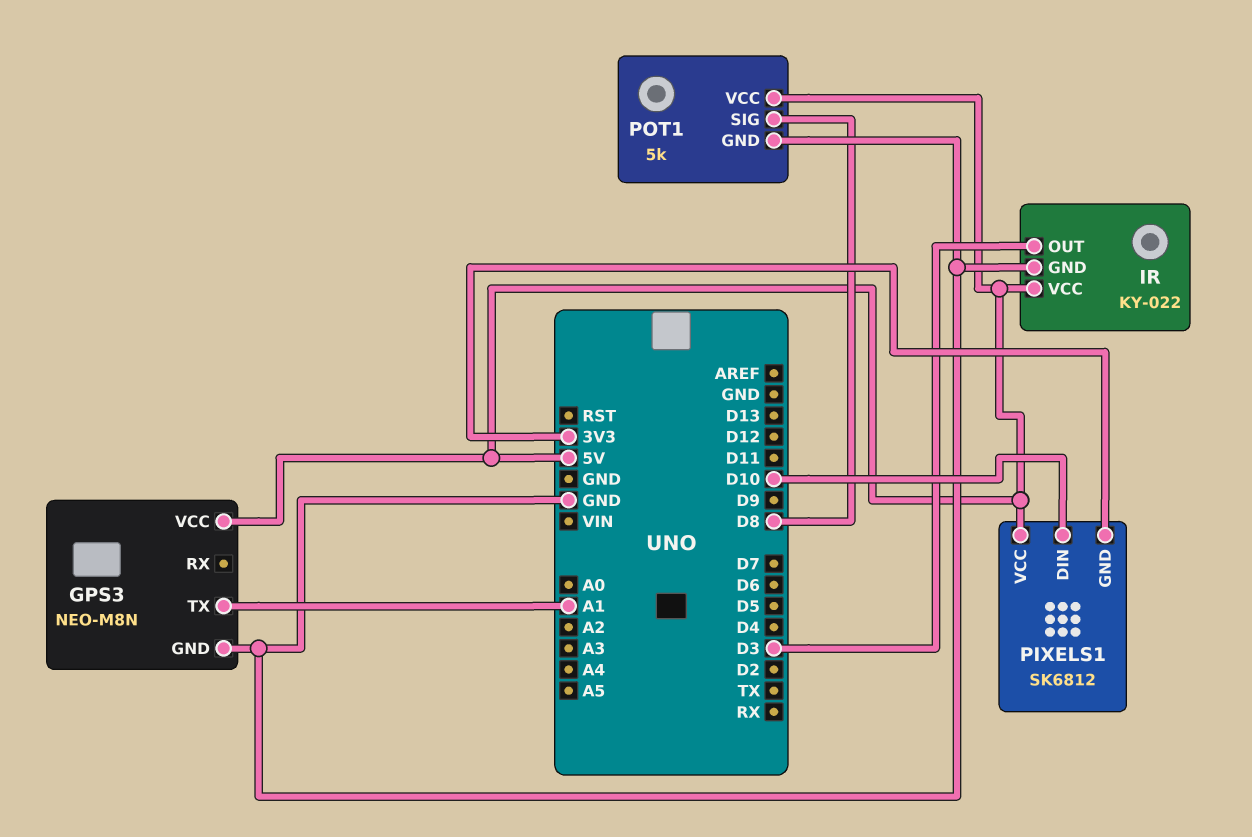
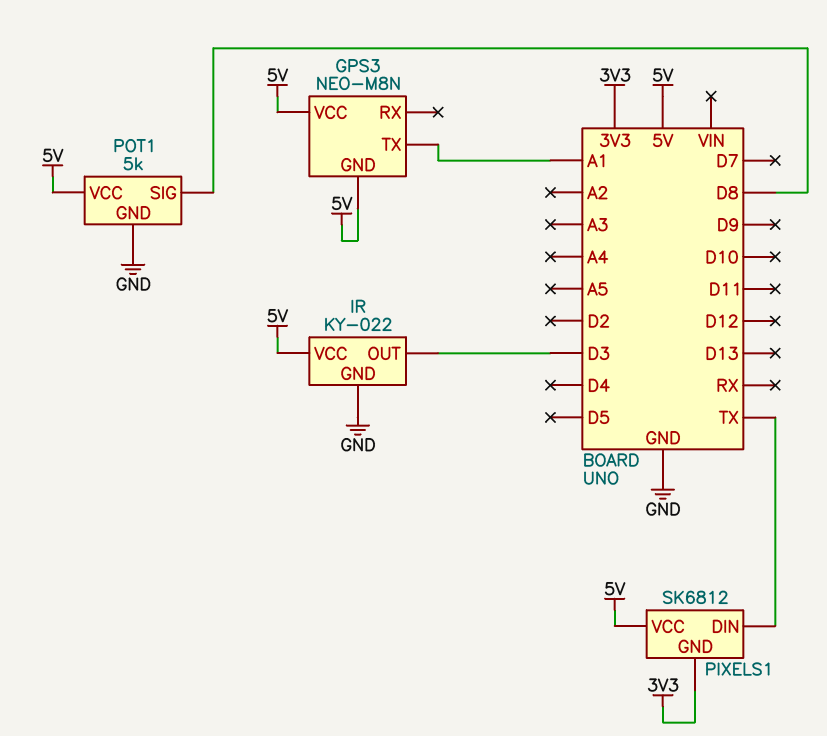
GPS3 pin GND: GND -> 5V
PIXELS1 pin DIN: D10 -> TX

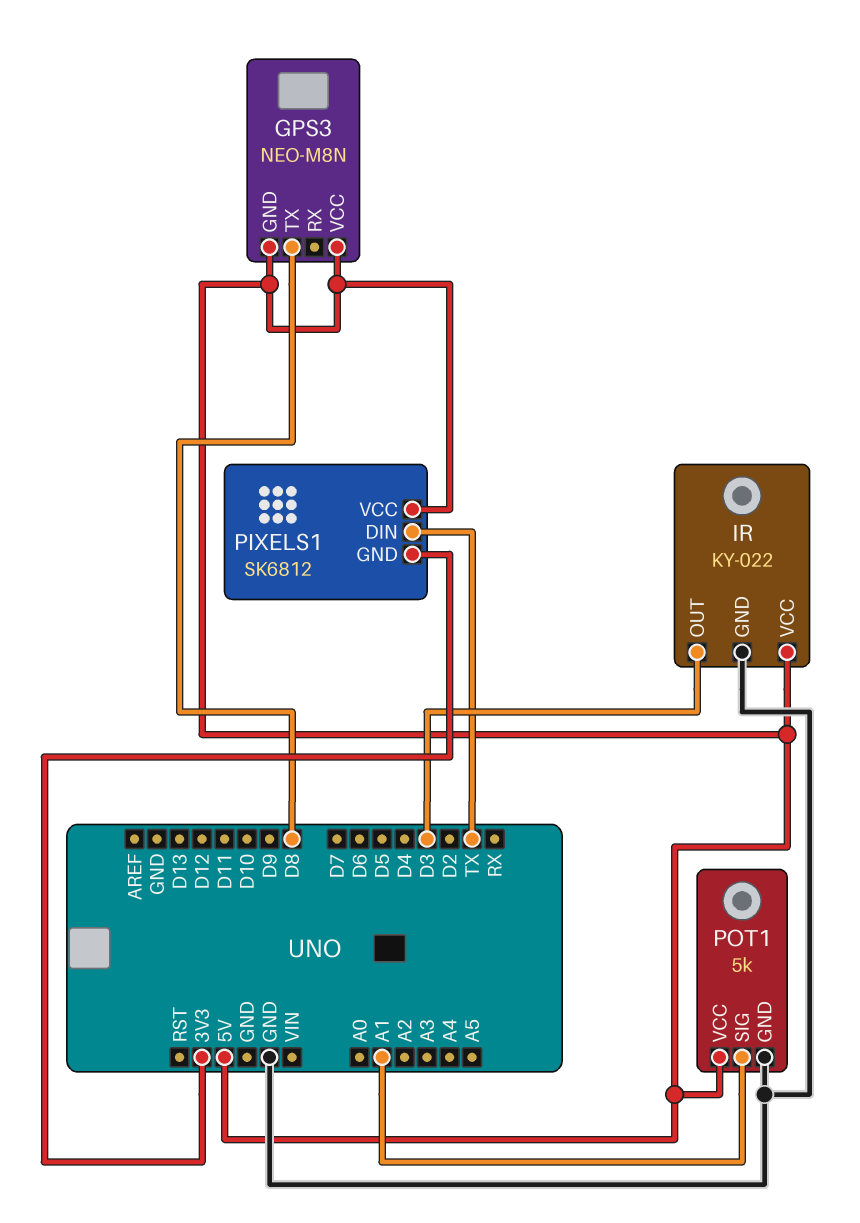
GPS3 pin TX: A1 -> D8
POT1 pin SIG: D8 -> A1

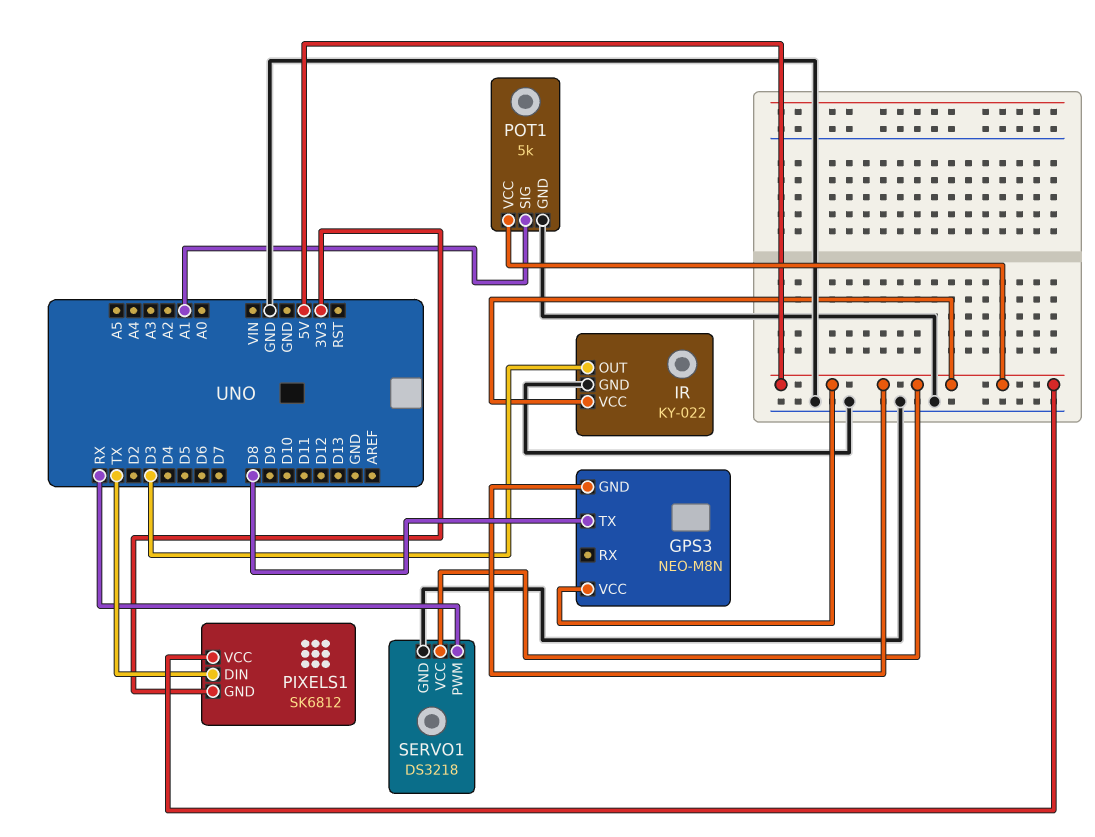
SERVO1: none -> DS3218
SERVO1 pin GND: none -> GND
SERVO1 pin PWM: none -> RX
SERVO1 pin VCC: none -> 5V

